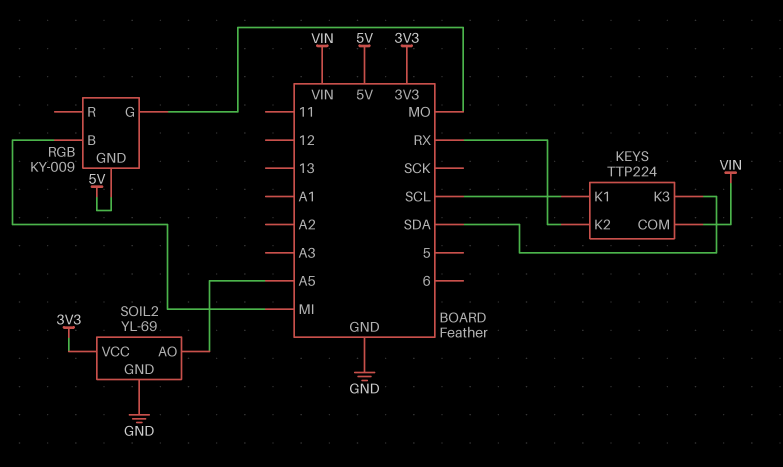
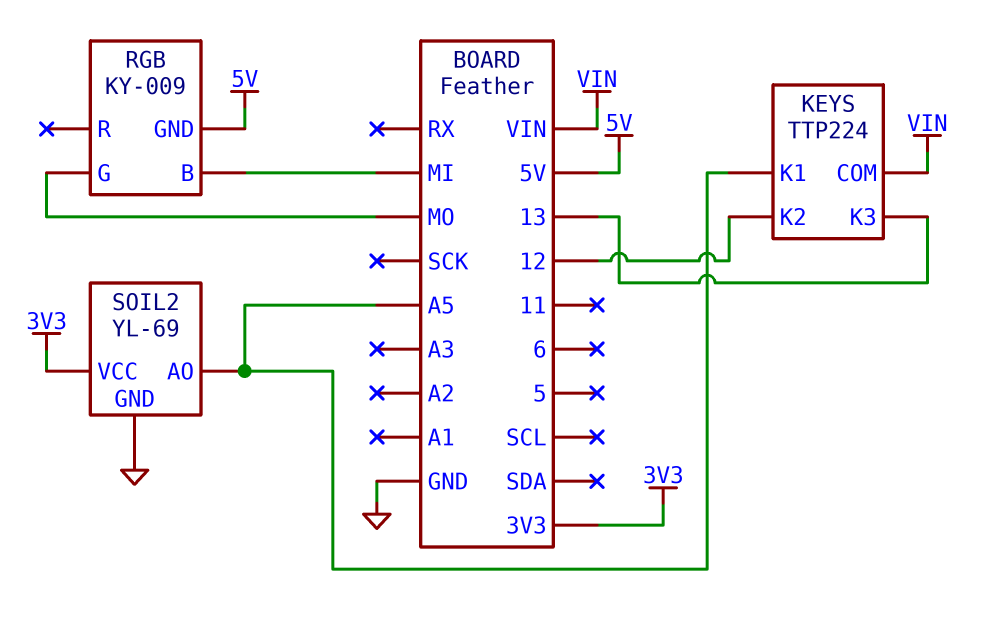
KEYS pin K1: SCL -> A5
KEYS pin K2: RX -> 12
KEYS pin K3: SDA -> 13

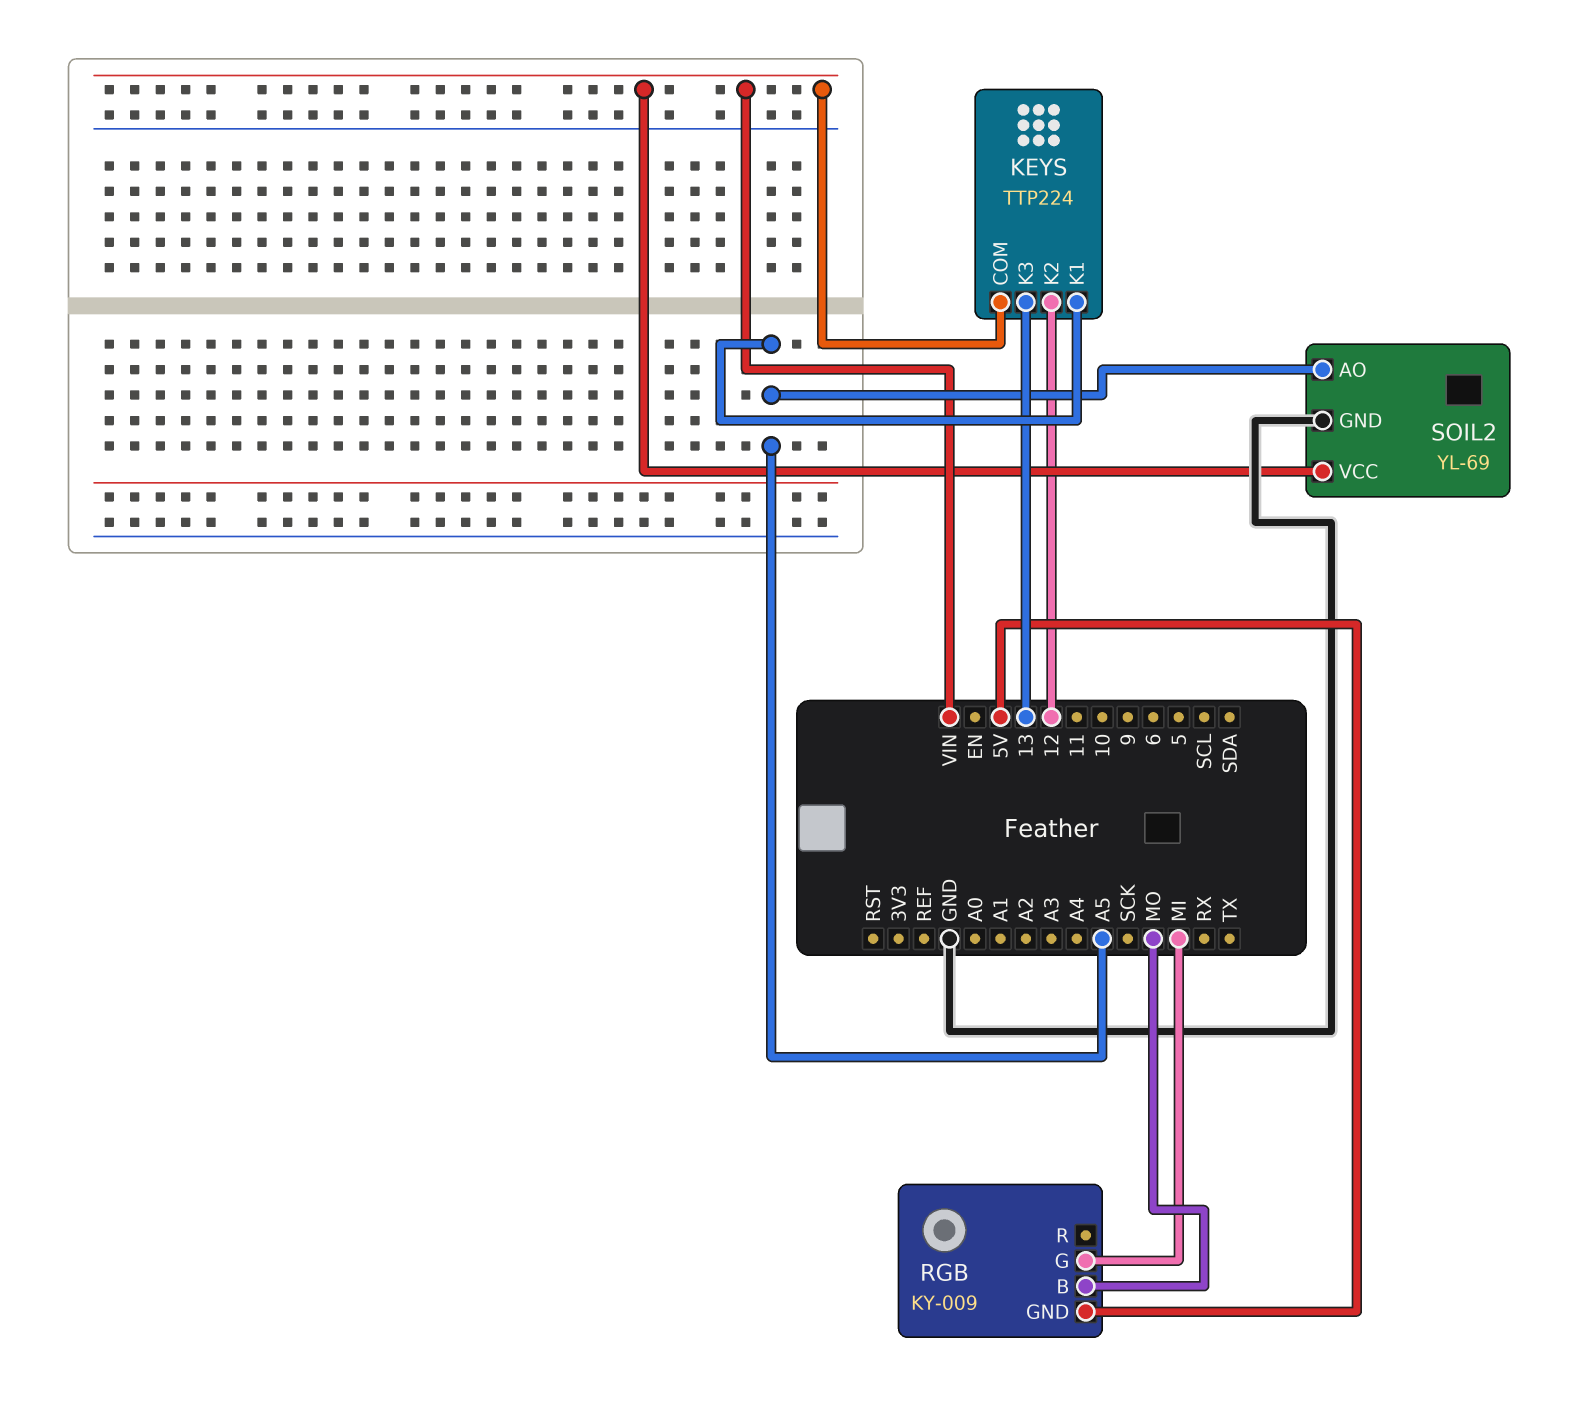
RGB pin B: MI -> MO
RGB pin G: MO -> MI
SOIL2 pin VCC: 3V3 -> VIN

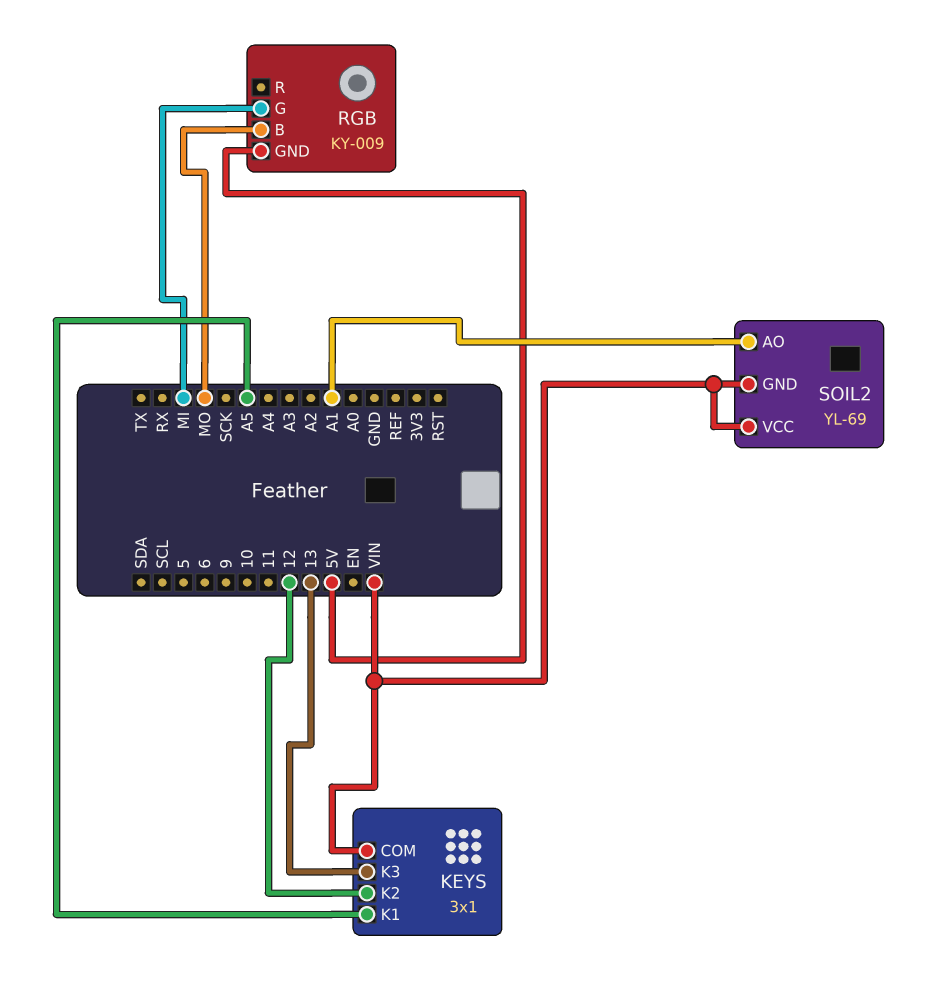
KEYS: TTP224 -> 3x1
SOIL2 pin AO: A5 -> A1
SOIL2 pin GND: GND -> VIN

